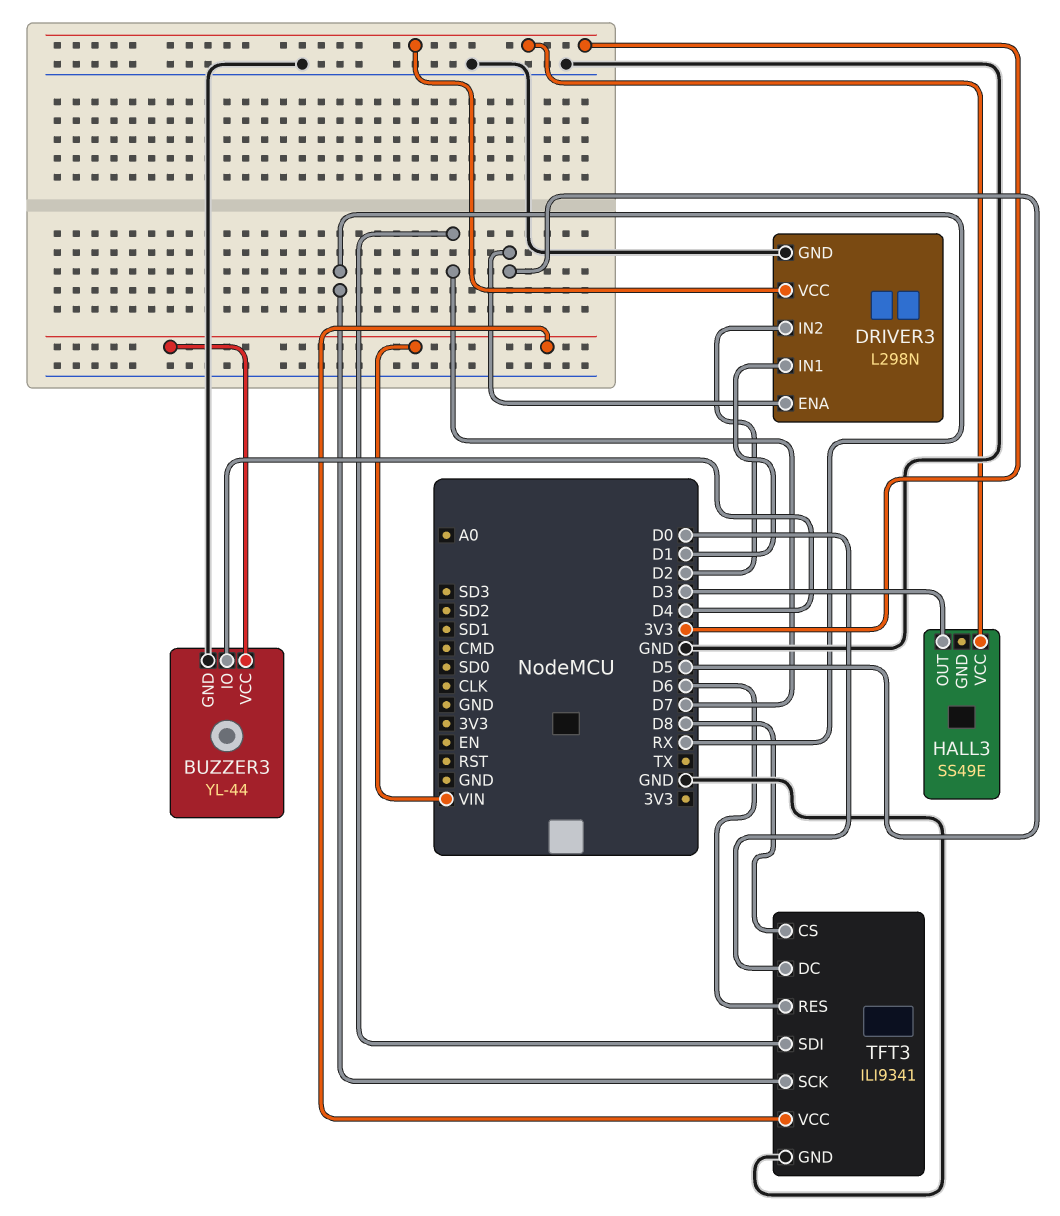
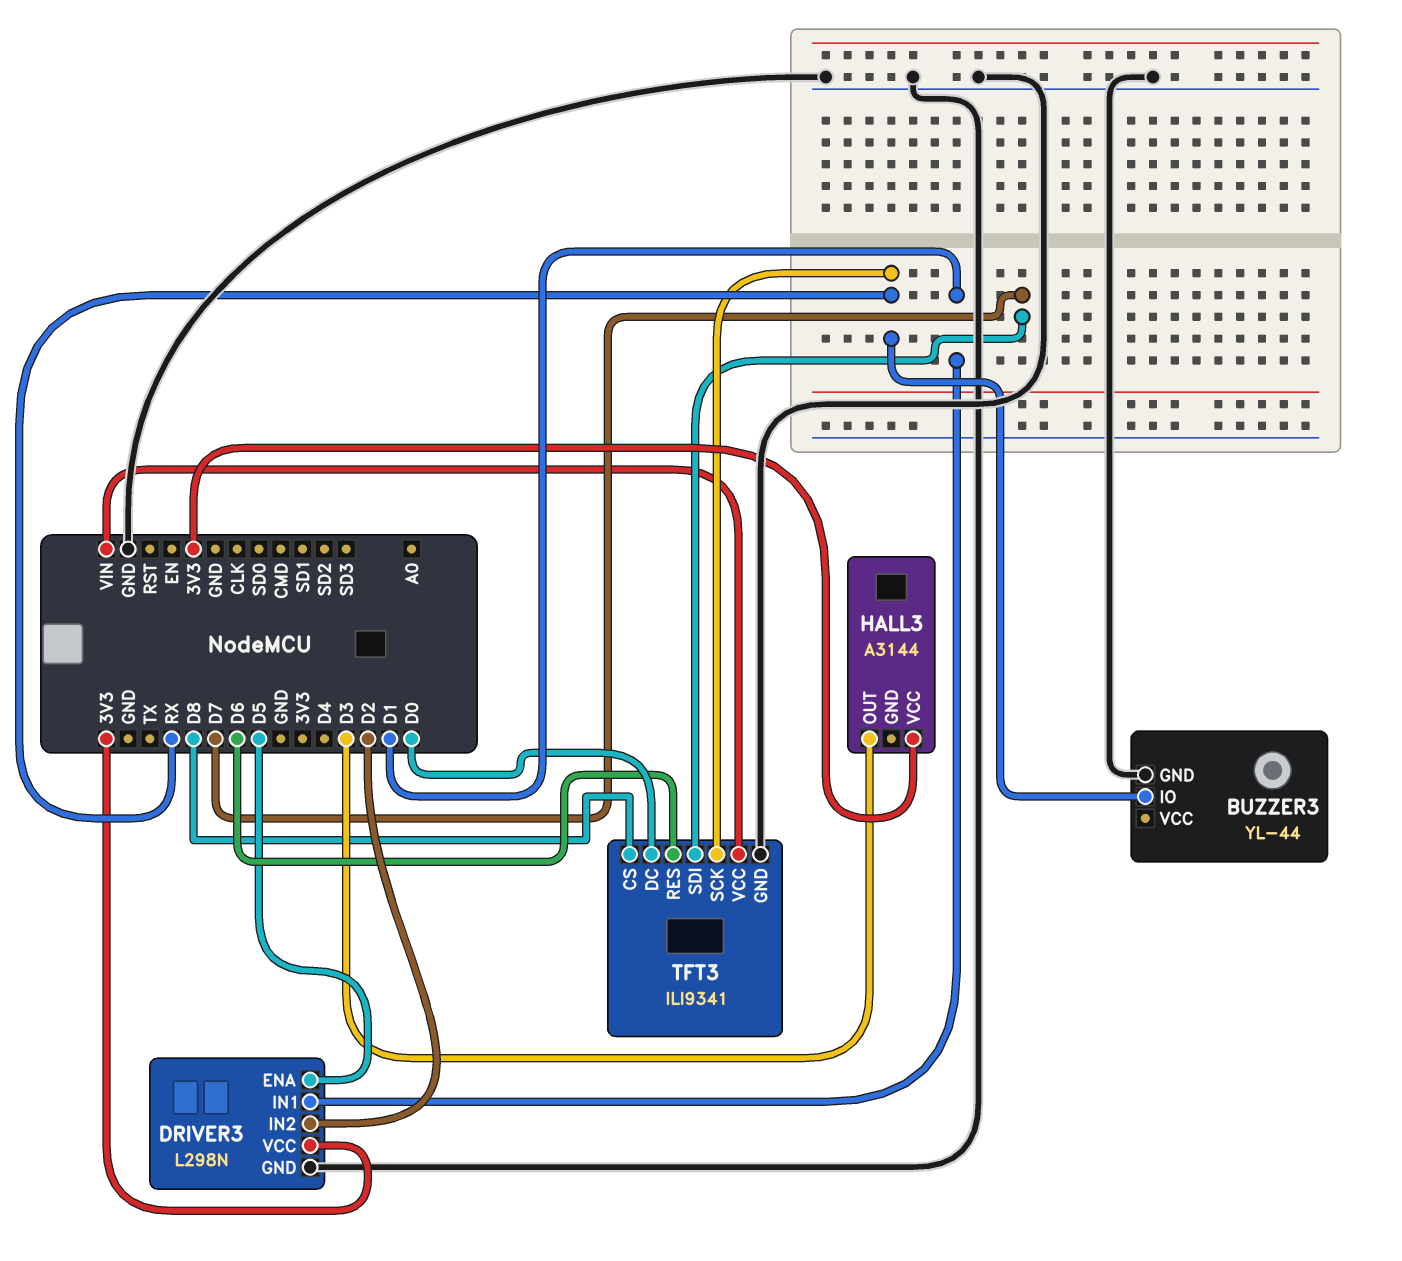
BUZZER3 pin IO: D4 -> RX
BUZZER3 pin VCC: VIN -> none
HALL3: SS49E -> A3144

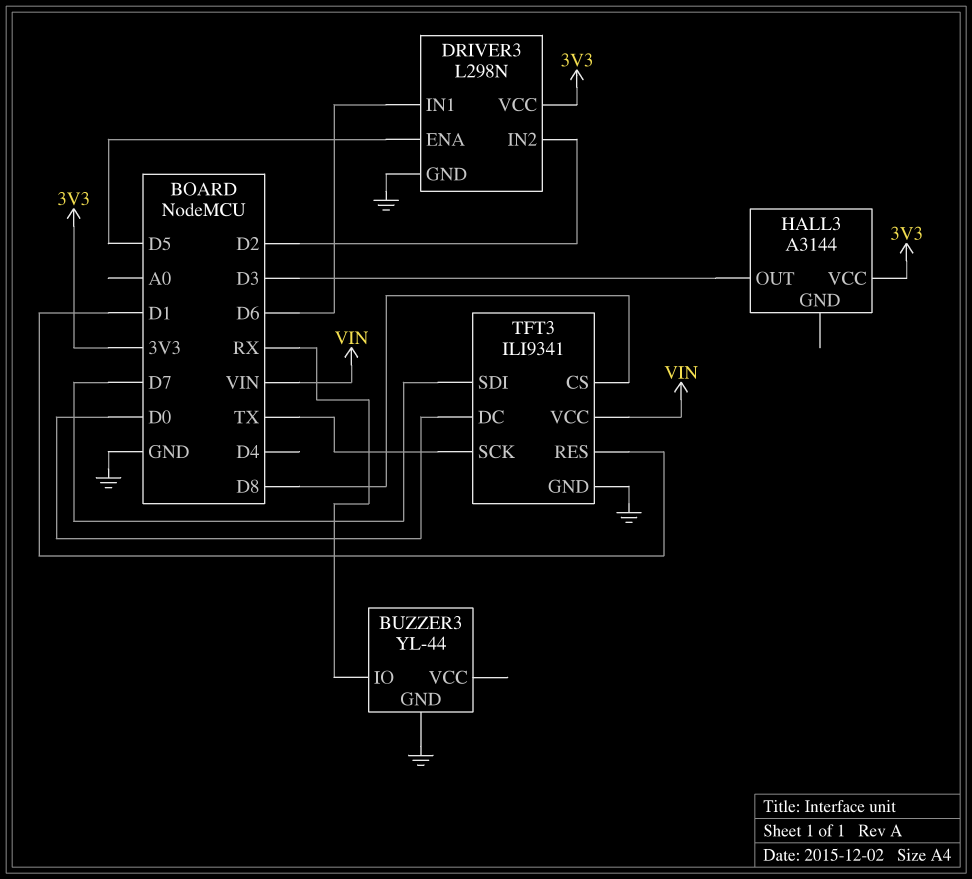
DRIVER3 pin IN1: D1 -> D6
TFT3 pin RES: D6 -> D1
TFT3 pin SCK: RX -> TX

